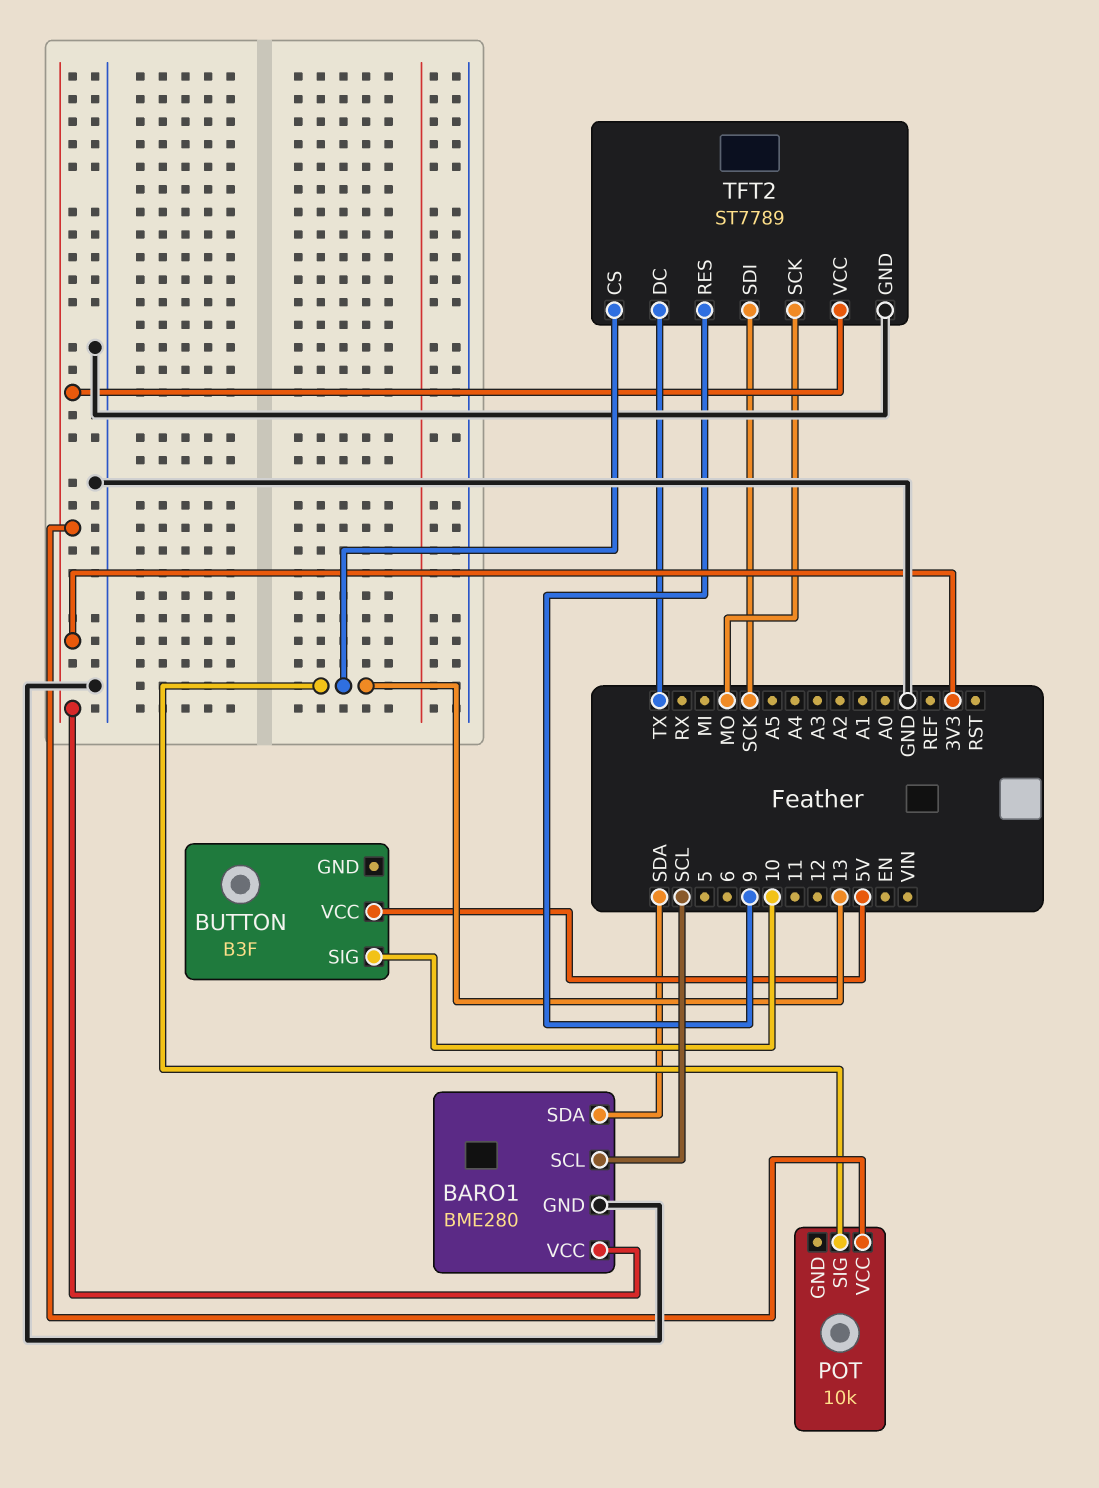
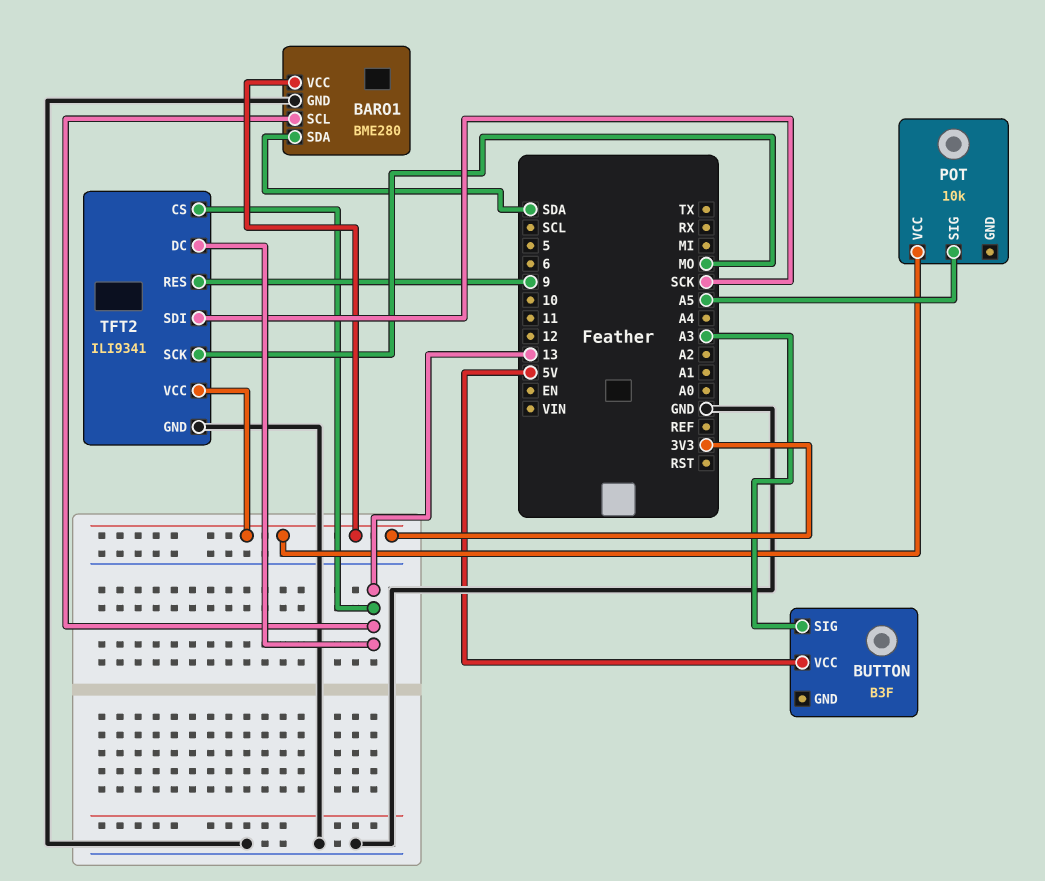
BARO1 pin SCL: SCL -> 13
BUTTON pin SIG: 10 -> A3
POT pin SIG: 13 -> A5
TFT2: ST7789 -> ILI9341
TFT2 pin DC: TX -> 13

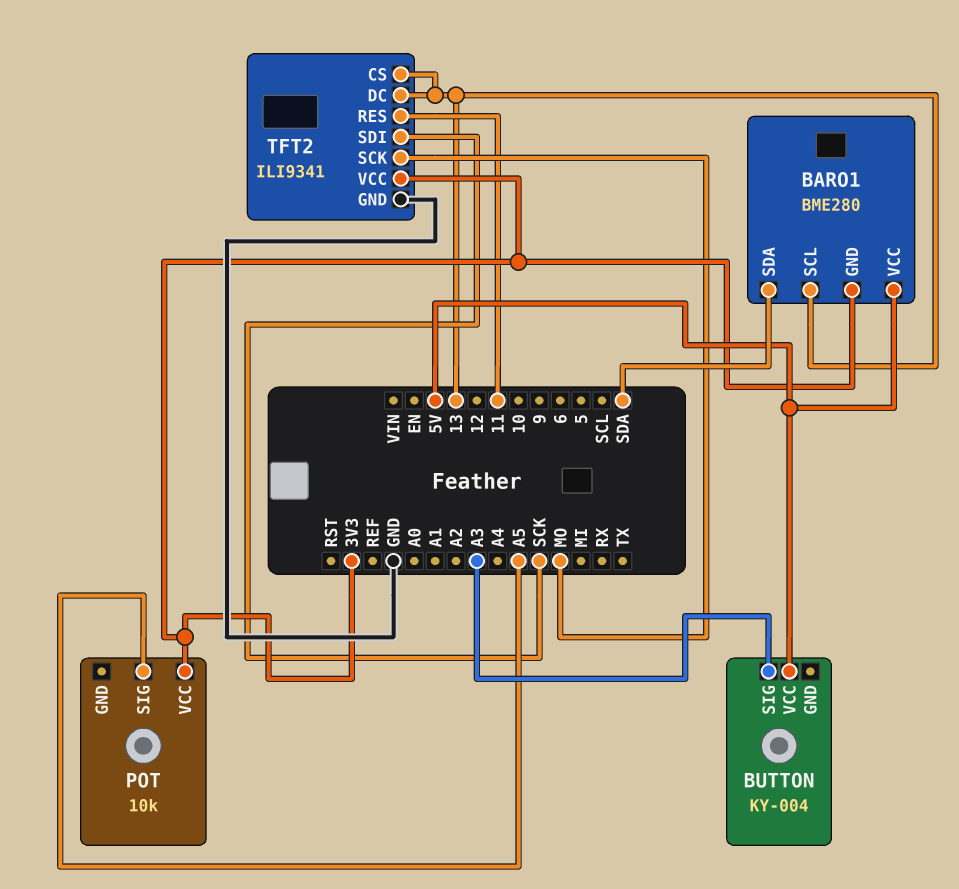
BARO1 pin GND: GND -> 3V3
BARO1 pin VCC: 3V3 -> 5V
BUTTON: B3F -> KY-004
TFT2 pin RES: 9 -> 11

